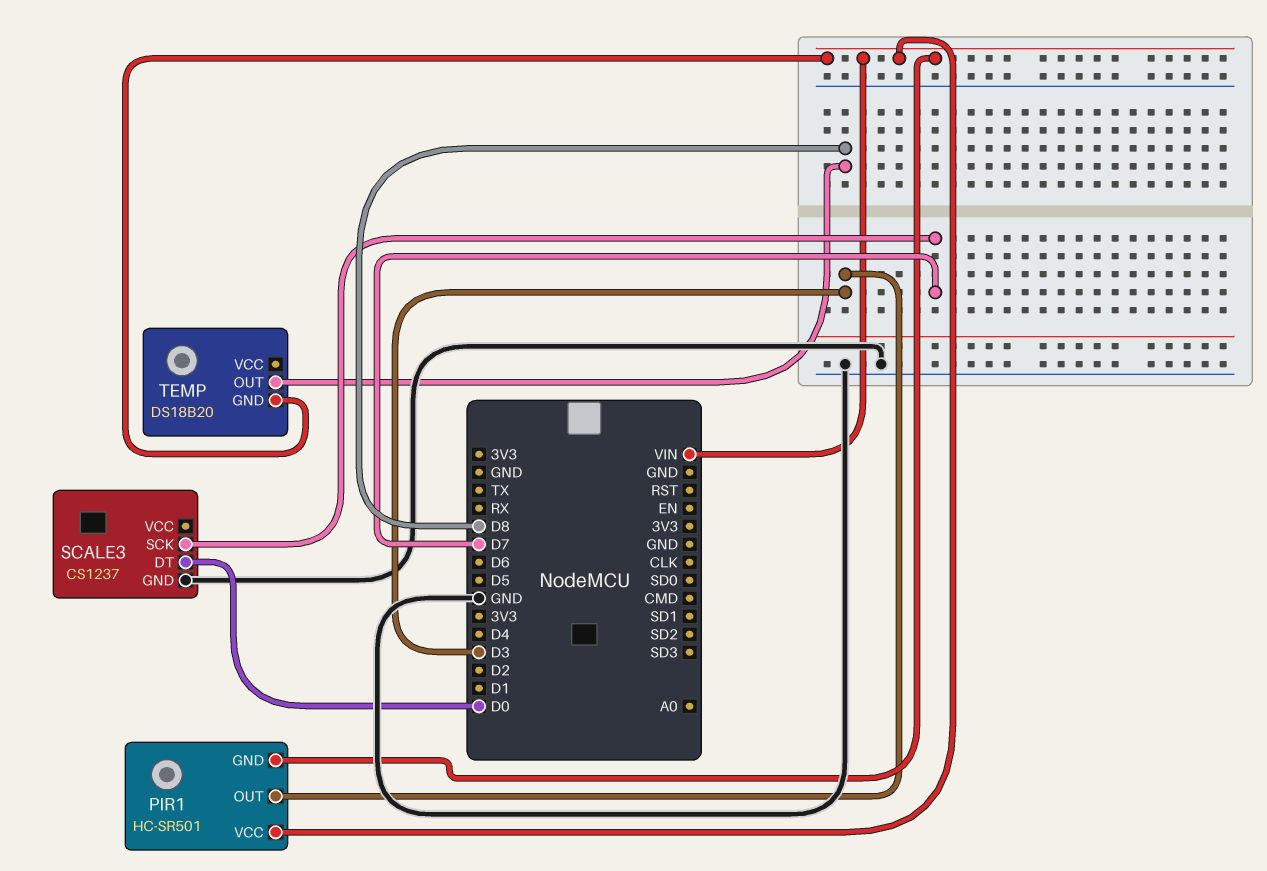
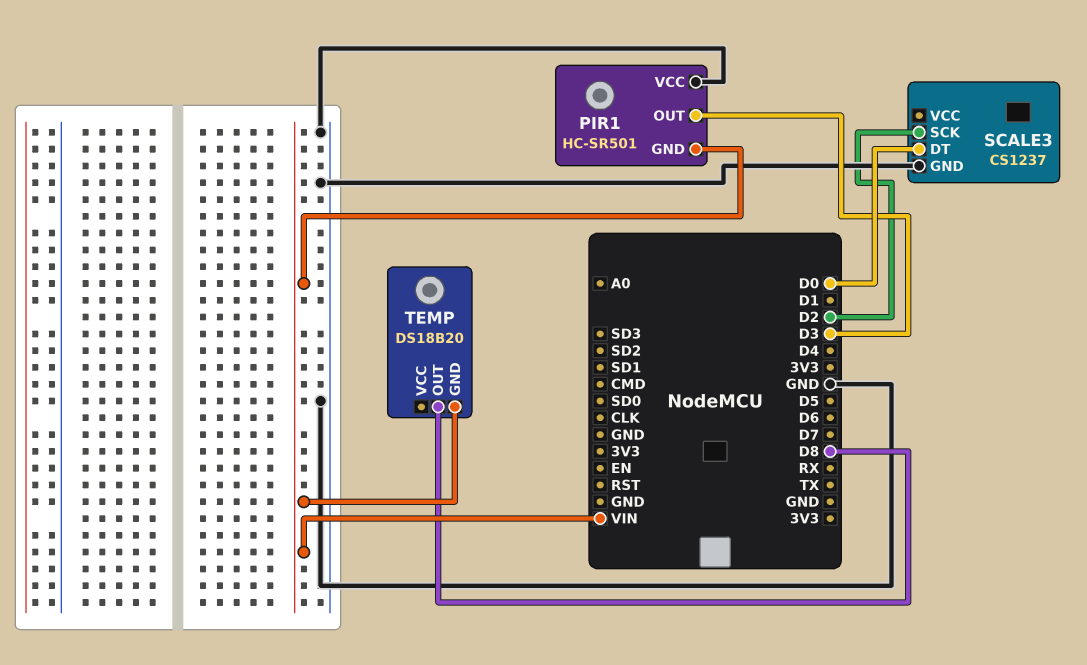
PIR1 pin VCC: VIN -> GND
SCALE3 pin SCK: D7 -> D2

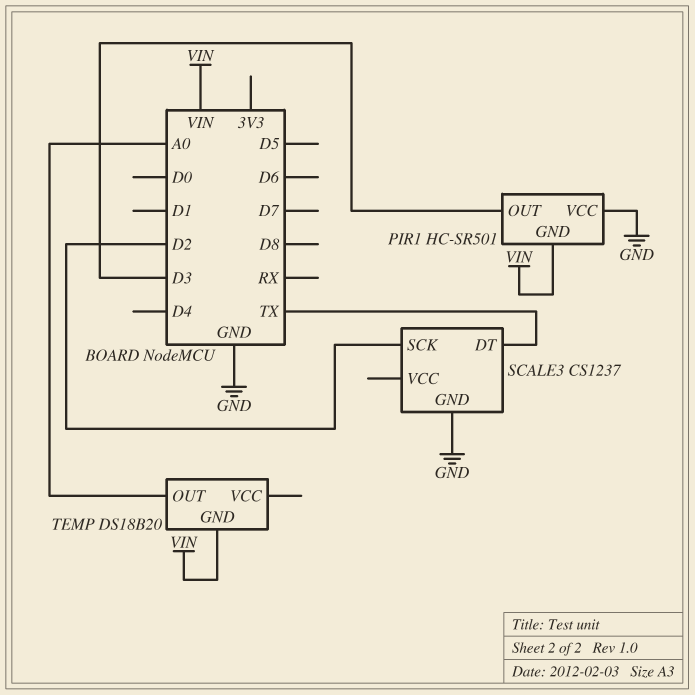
SCALE3 pin DT: D0 -> TX
TEMP pin OUT: D8 -> A0

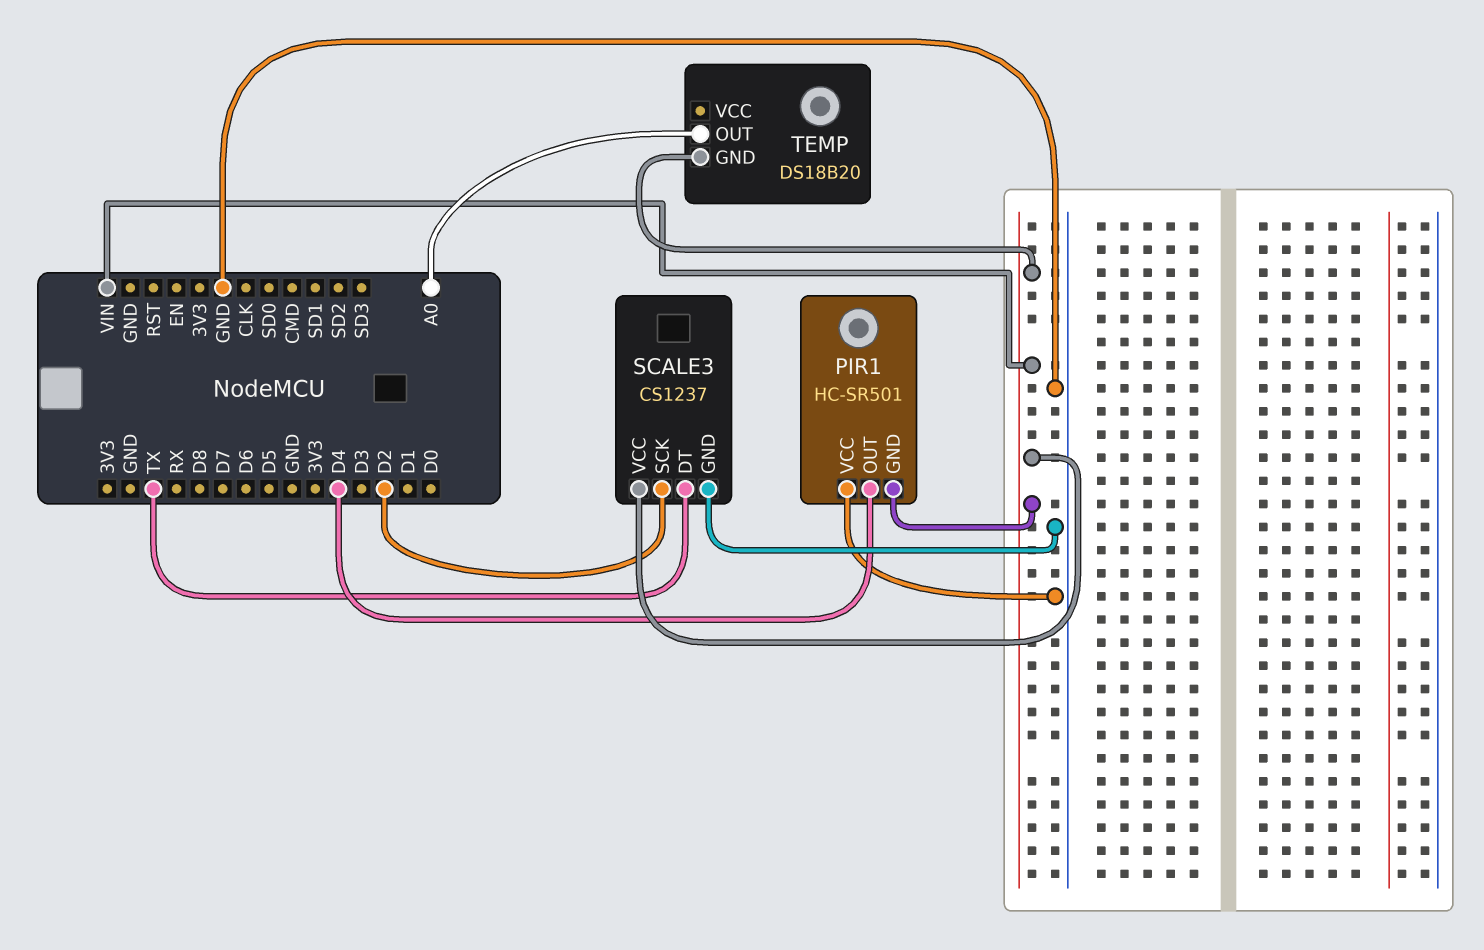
PIR1 pin OUT: D3 -> D4
SCALE3 pin VCC: none -> VIN

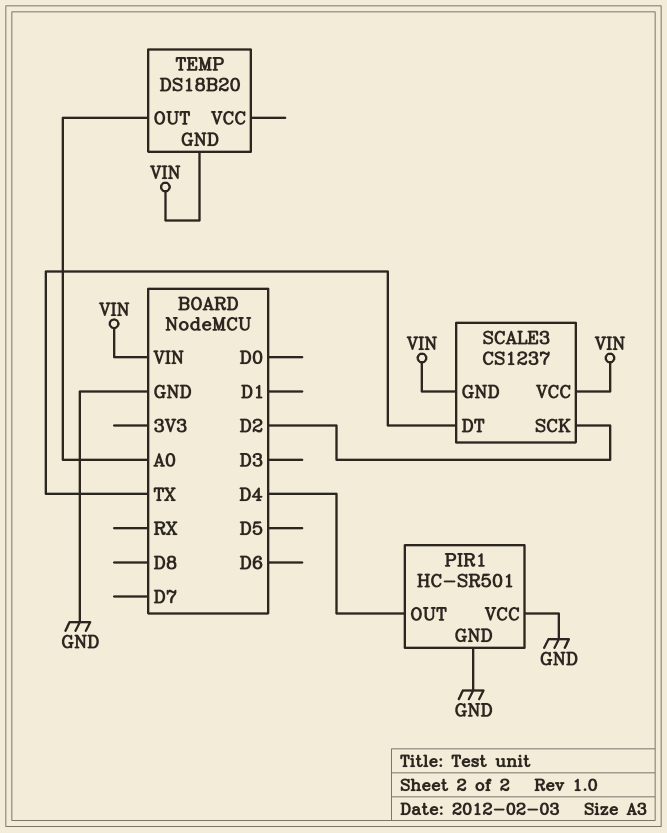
PIR1 pin GND: VIN -> GND
SCALE3 pin GND: GND -> VIN

